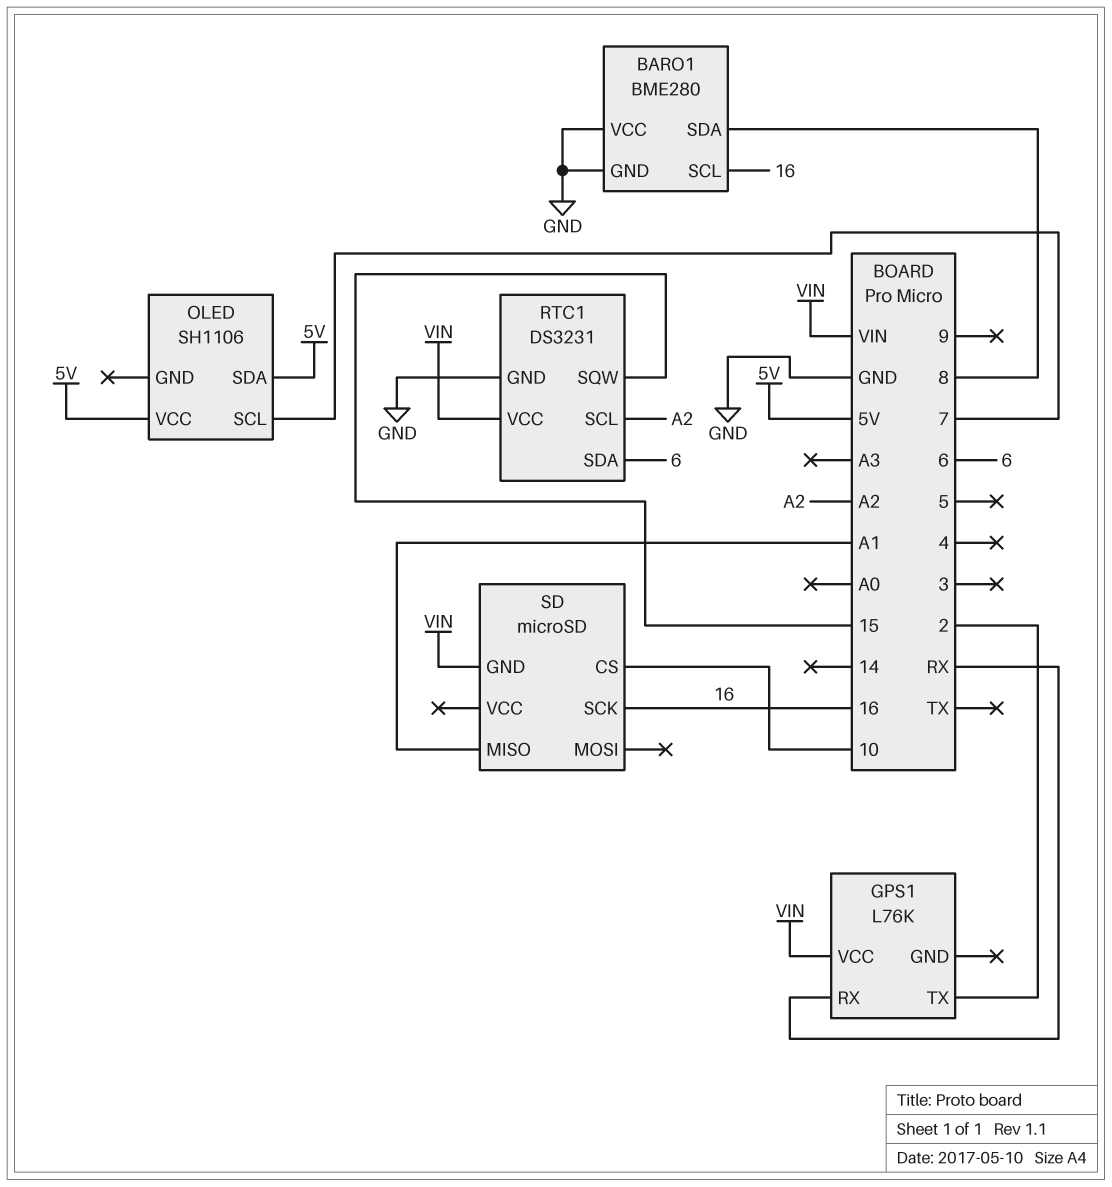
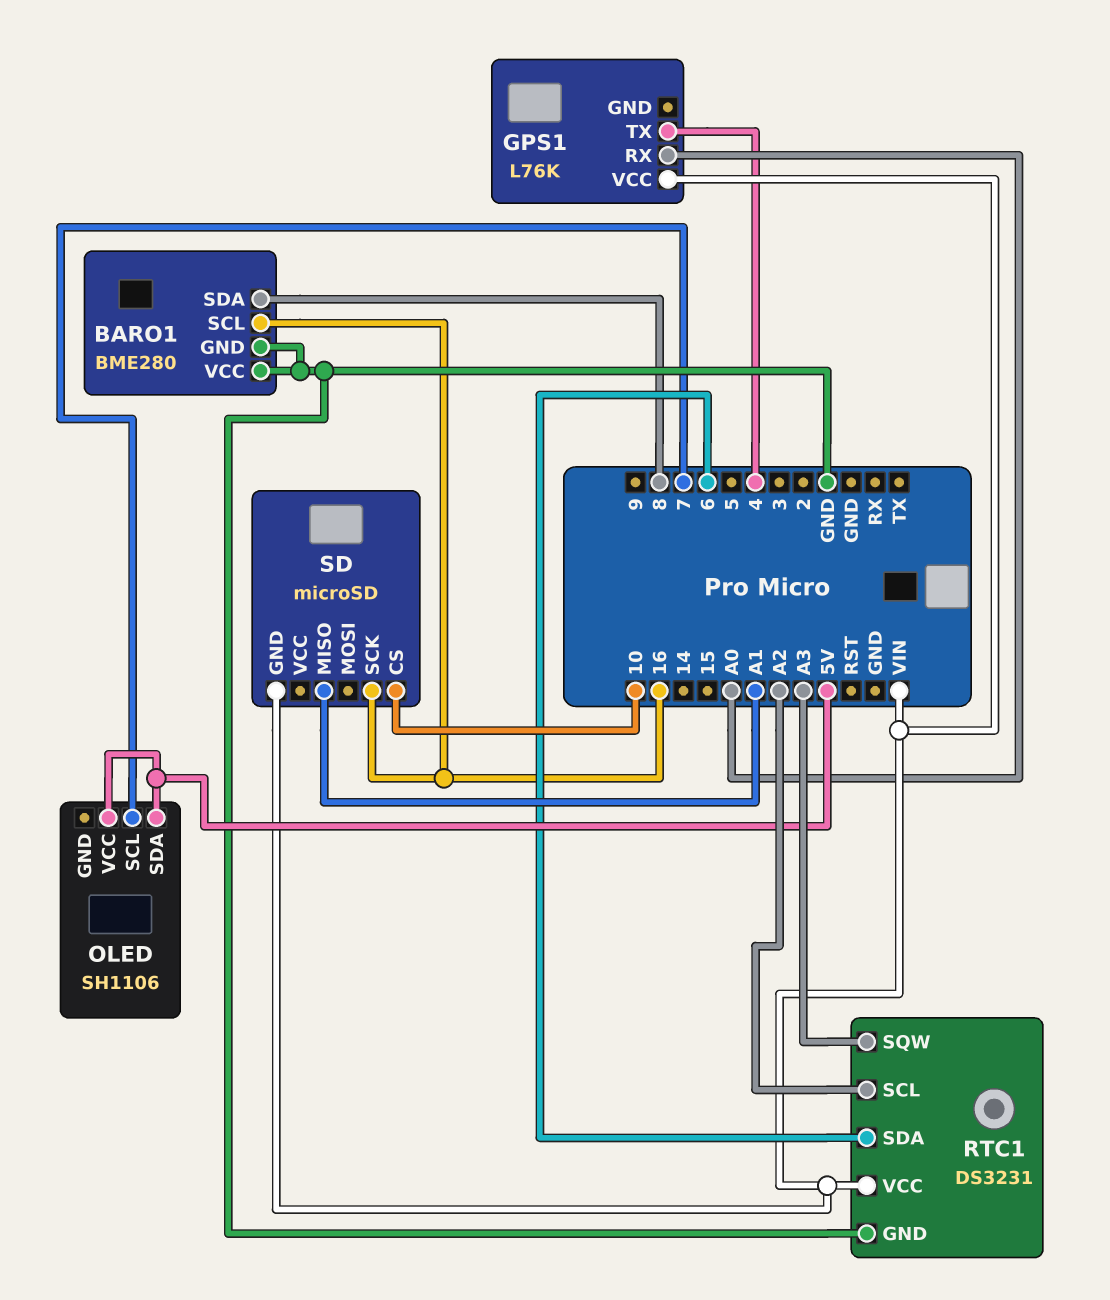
GPS1 pin RX: RX -> A0
GPS1 pin TX: 2 -> 4
RTC1 pin SQW: 15 -> A3

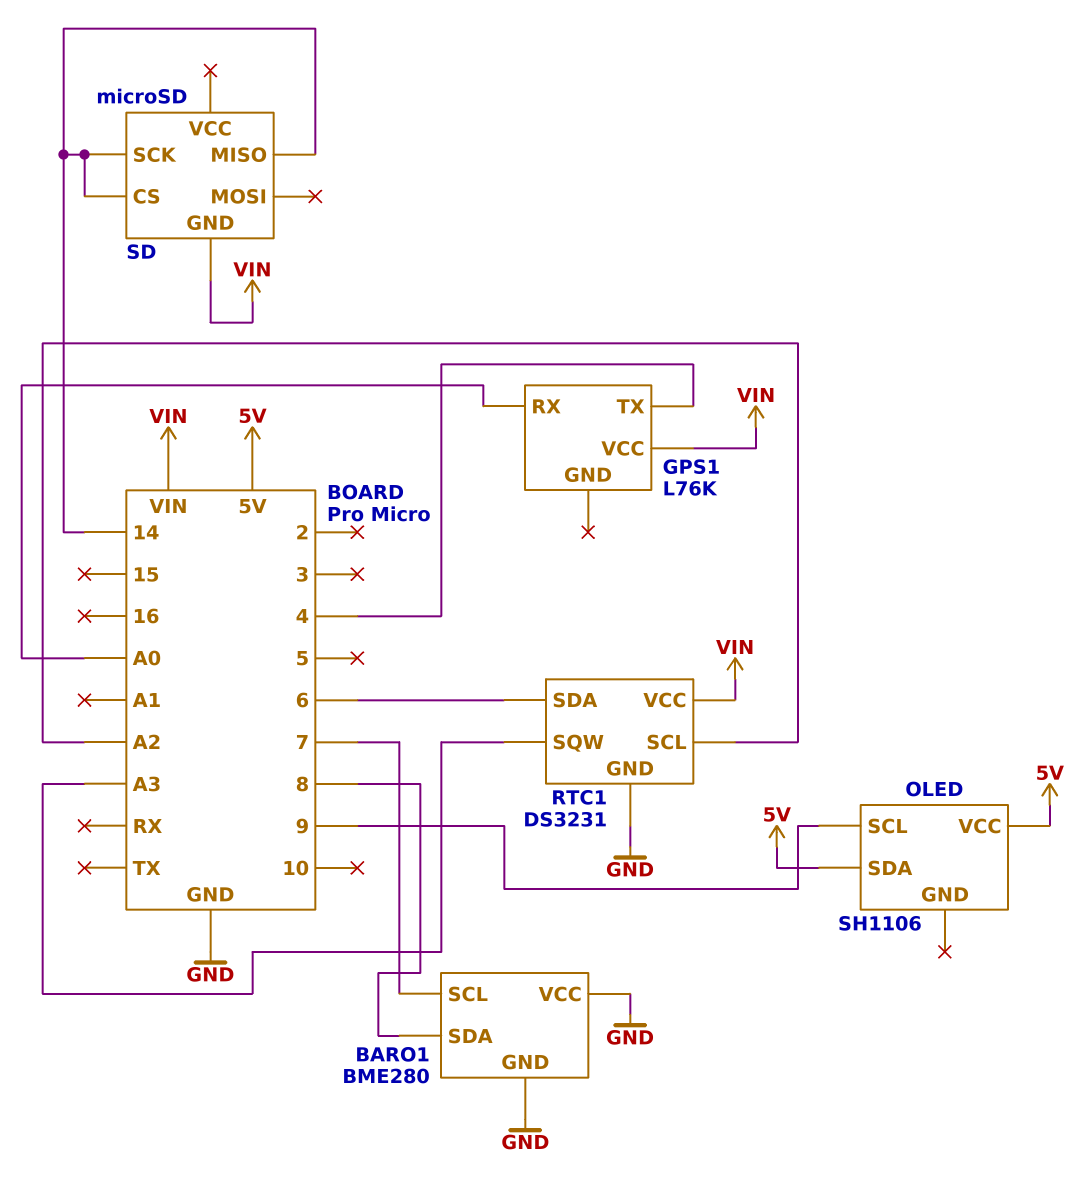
BARO1 pin SCL: 16 -> 7
OLED pin SCL: 7 -> 9
SD pin CS: 10 -> 14
SD pin MISO: A1 -> 14
SD pin SCK: 16 -> 14

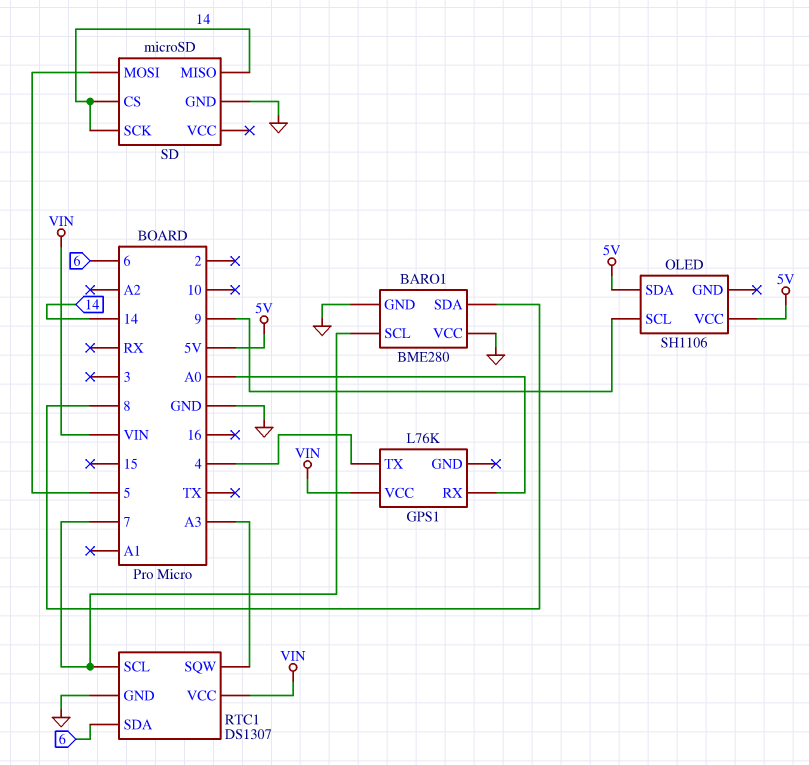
RTC1: DS3231 -> DS1307
RTC1 pin SCL: A2 -> 7
SD pin GND: VIN -> GND
SD pin MOSI: none -> 5

